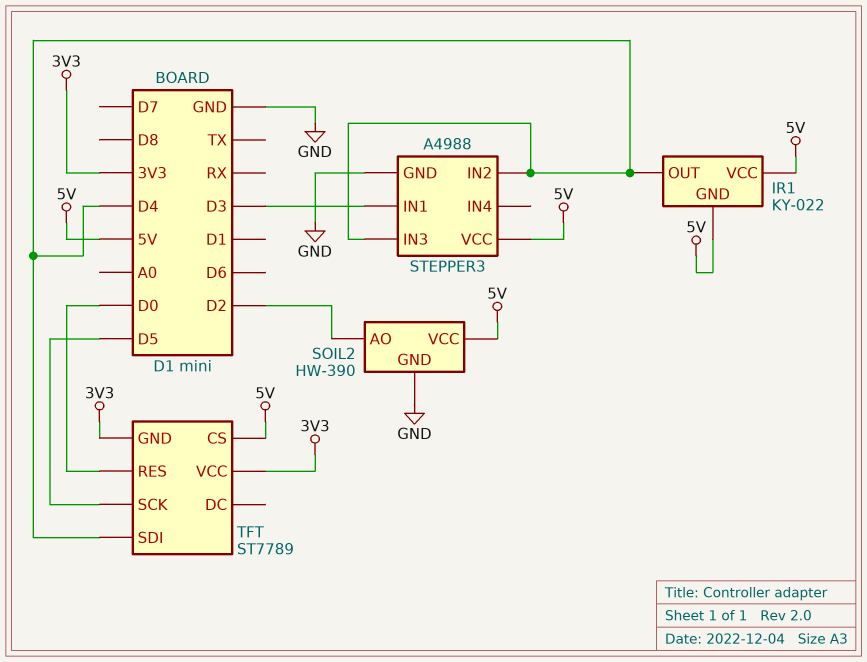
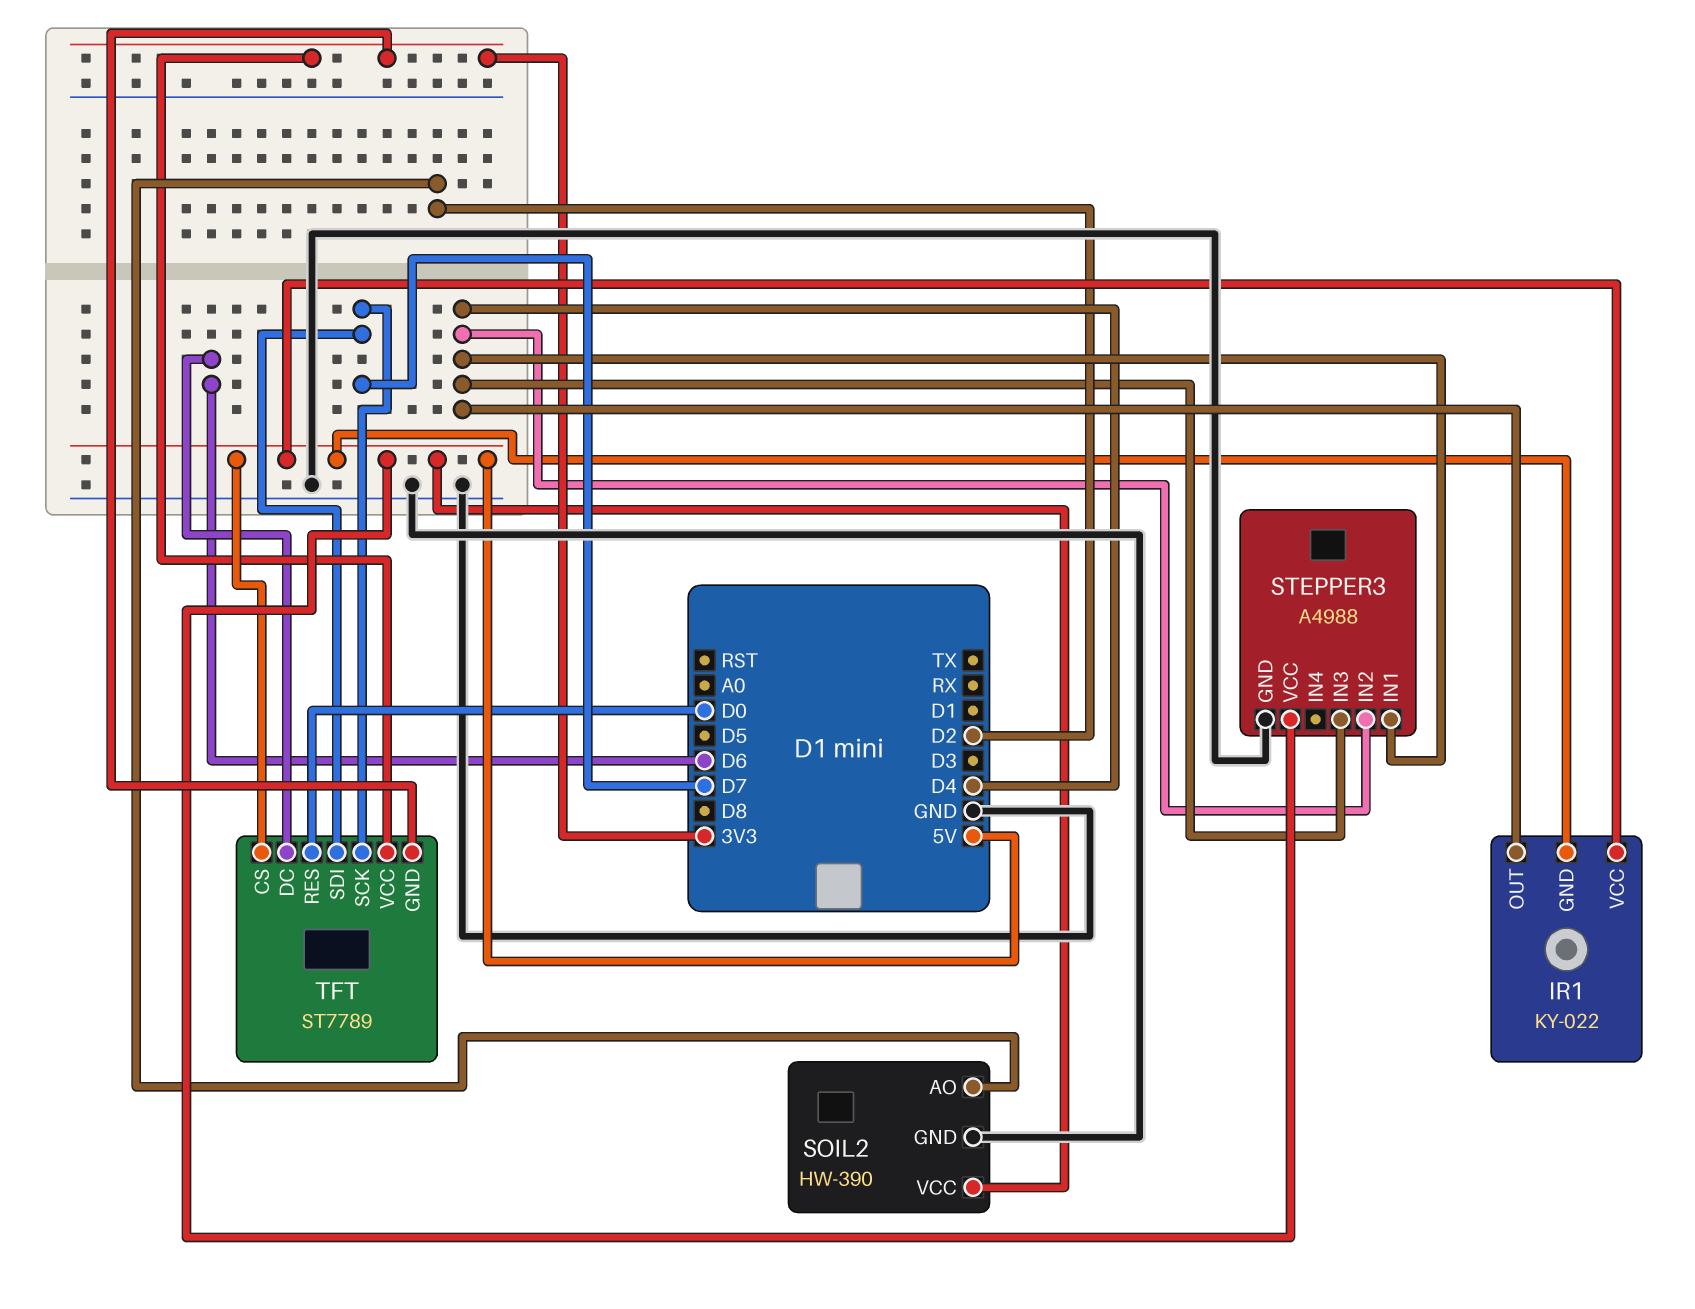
STEPPER3 pin IN1: D3 -> D4
TFT pin DC: none -> D6
TFT pin SCK: D5 -> D7
TFT pin SDI: D4 -> D7

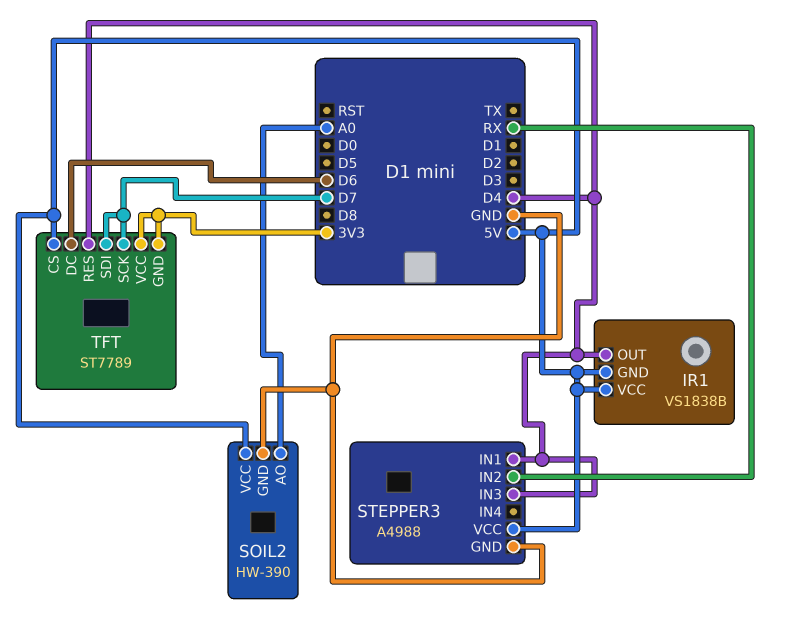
IR1: KY-022 -> VS1838B
SOIL2 pin AO: D2 -> A0
STEPPER3 pin IN2: D4 -> RX
TFT pin RES: D0 -> D4

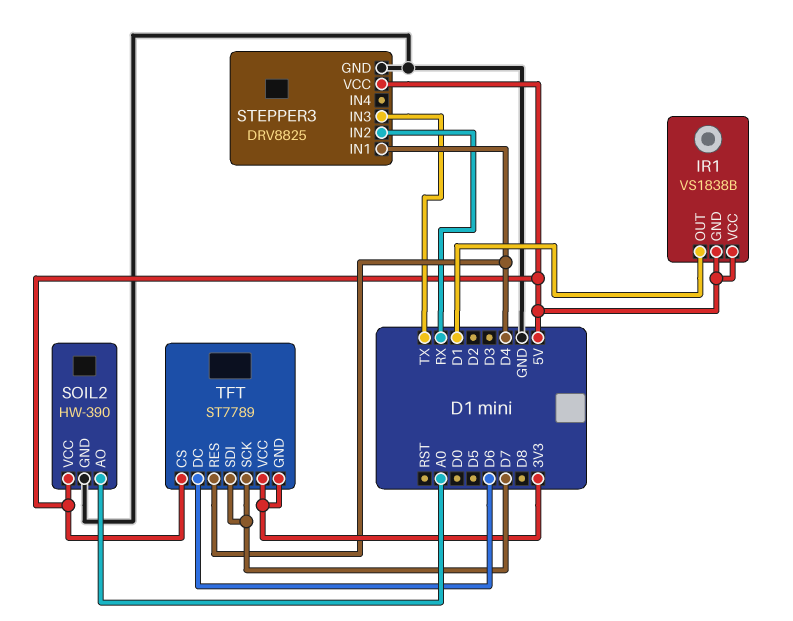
IR1 pin OUT: D4 -> D1
STEPPER3: A4988 -> DRV8825
STEPPER3 pin IN3: D4 -> TX

